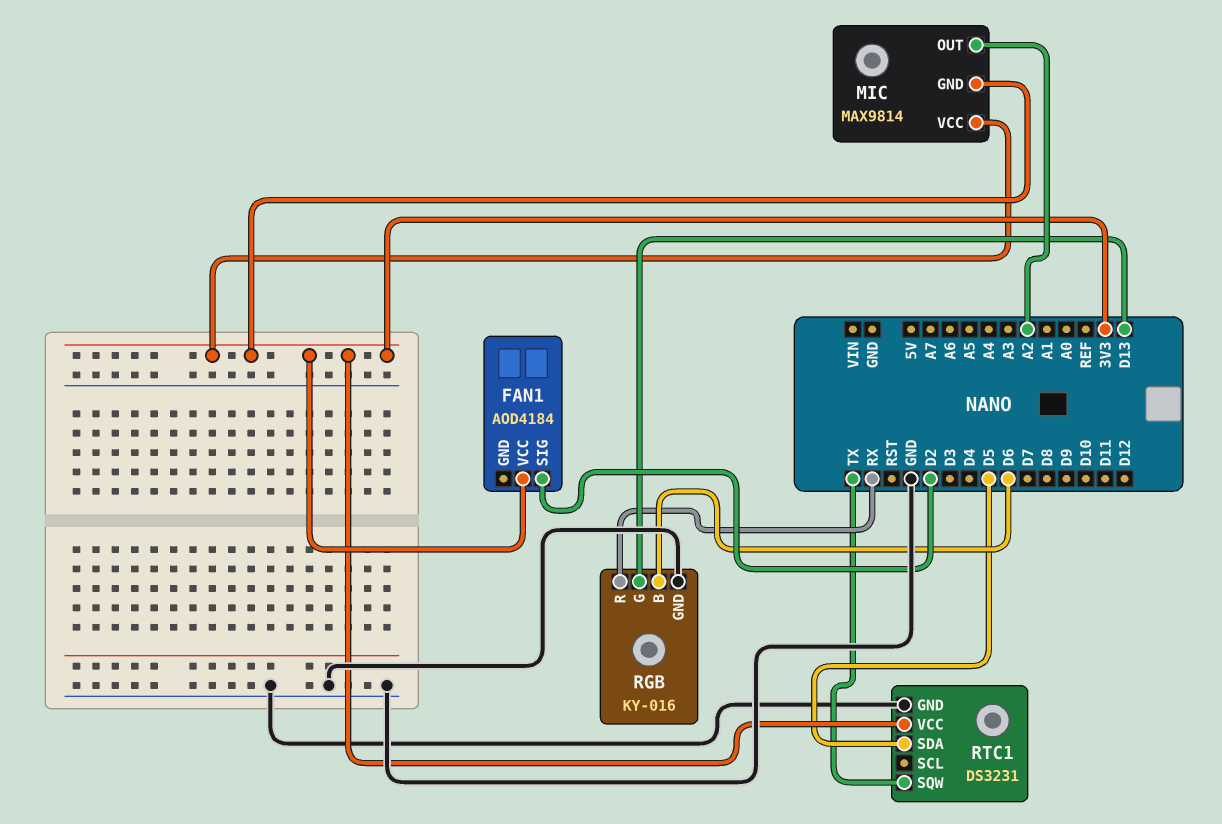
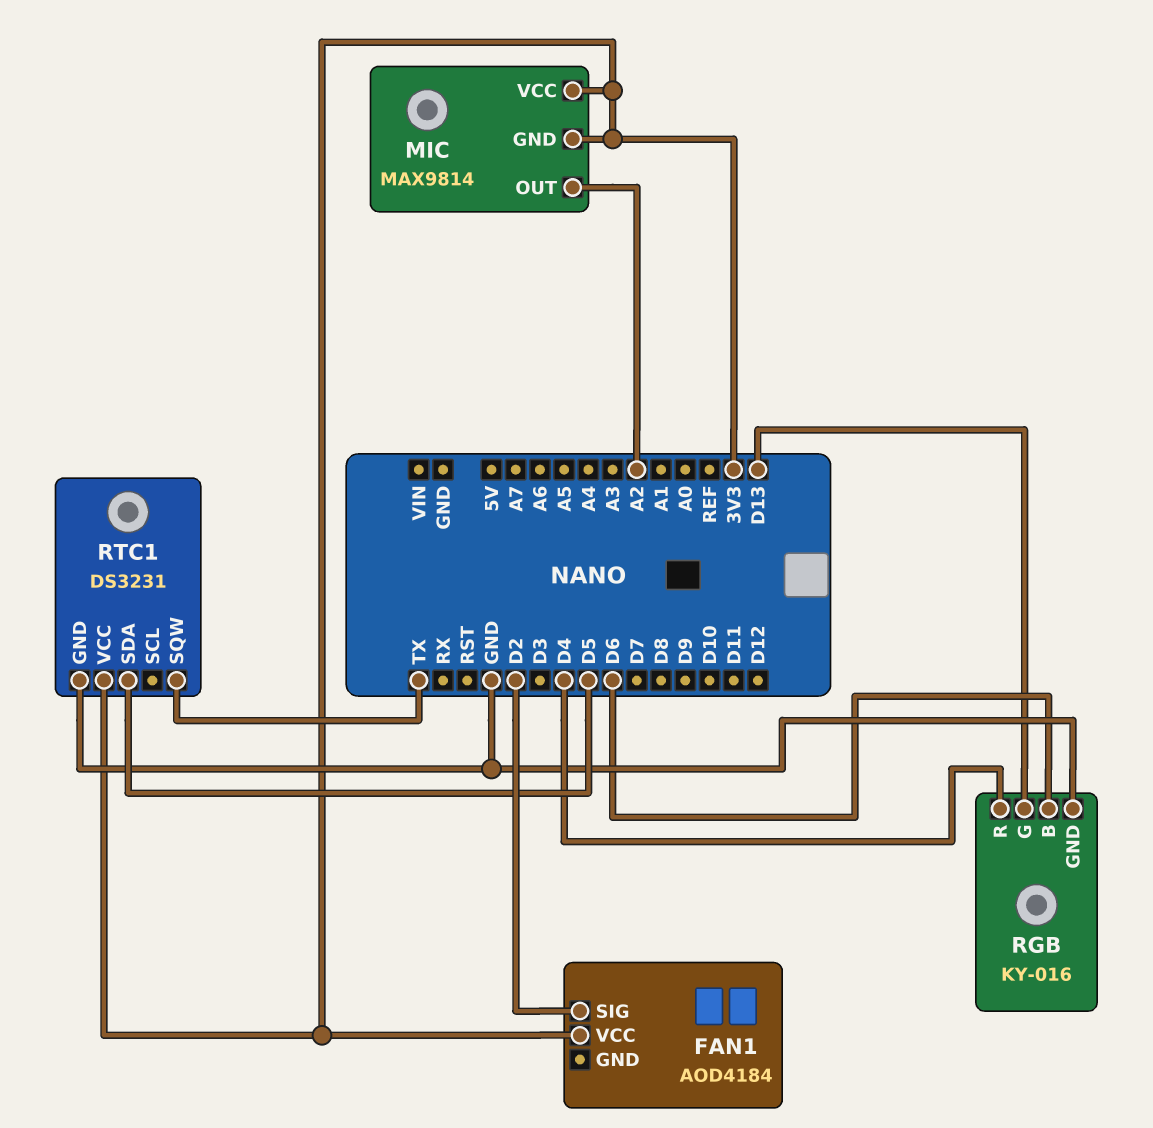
RGB pin R: RX -> D4

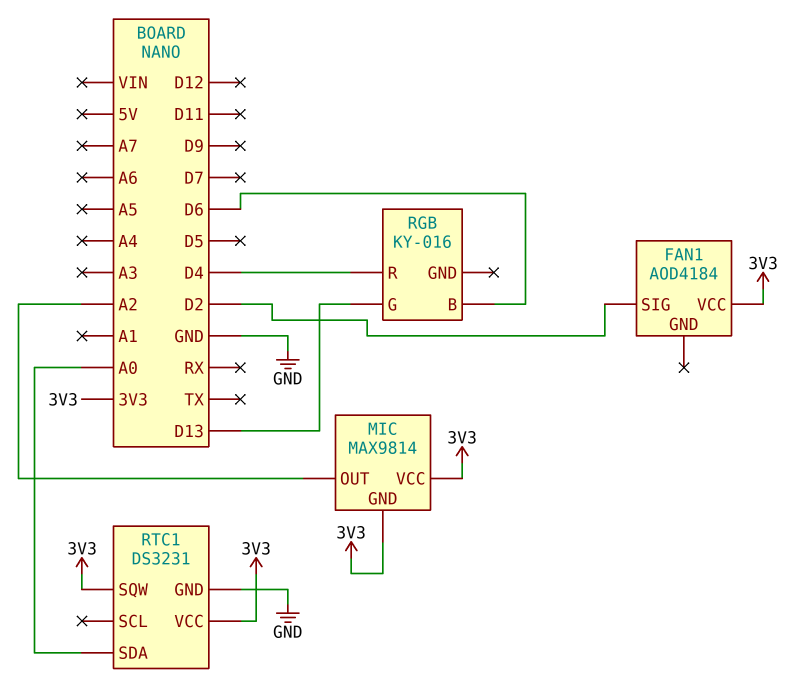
RGB pin GND: GND -> none
RTC1 pin SDA: D5 -> A0
RTC1 pin SQW: TX -> 3V3

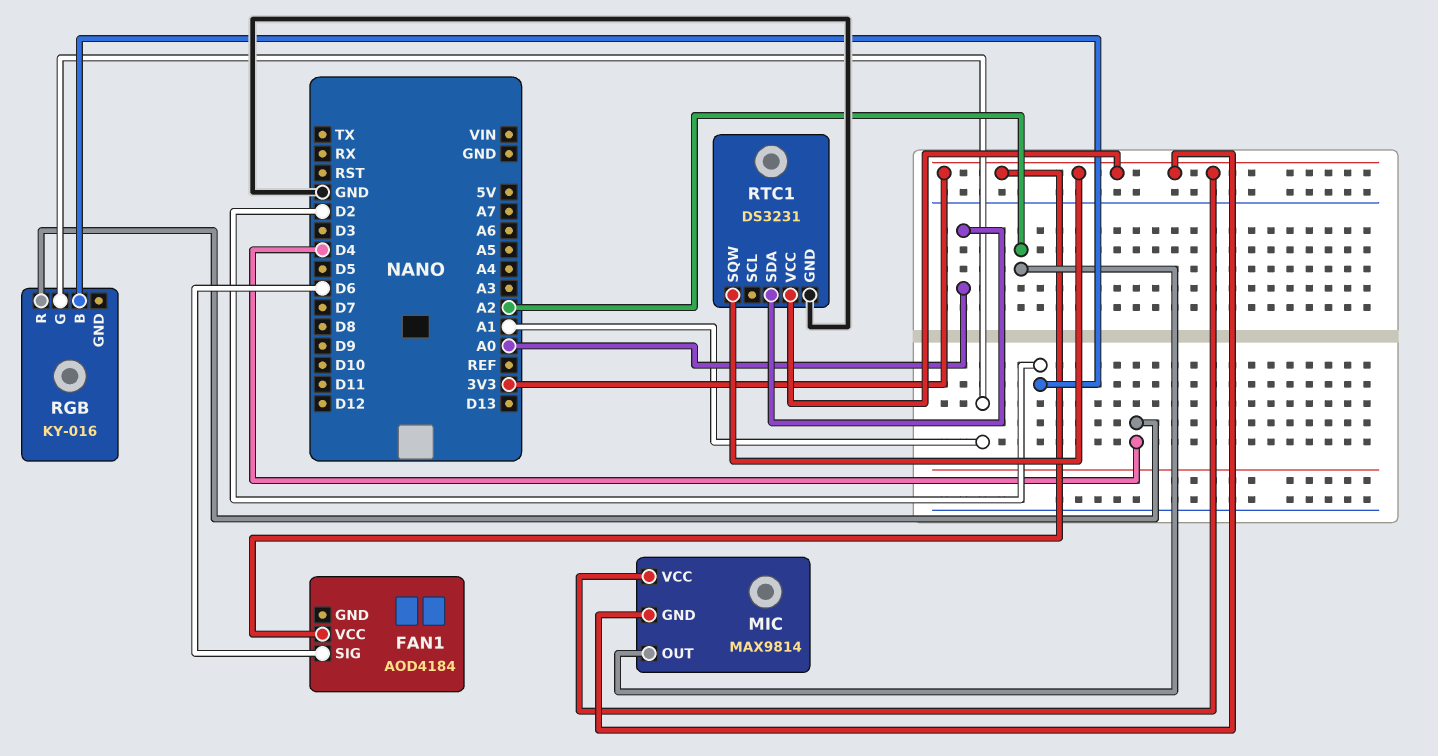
FAN1 pin SIG: D2 -> D6
RGB pin B: D6 -> D2
RGB pin G: D13 -> A1

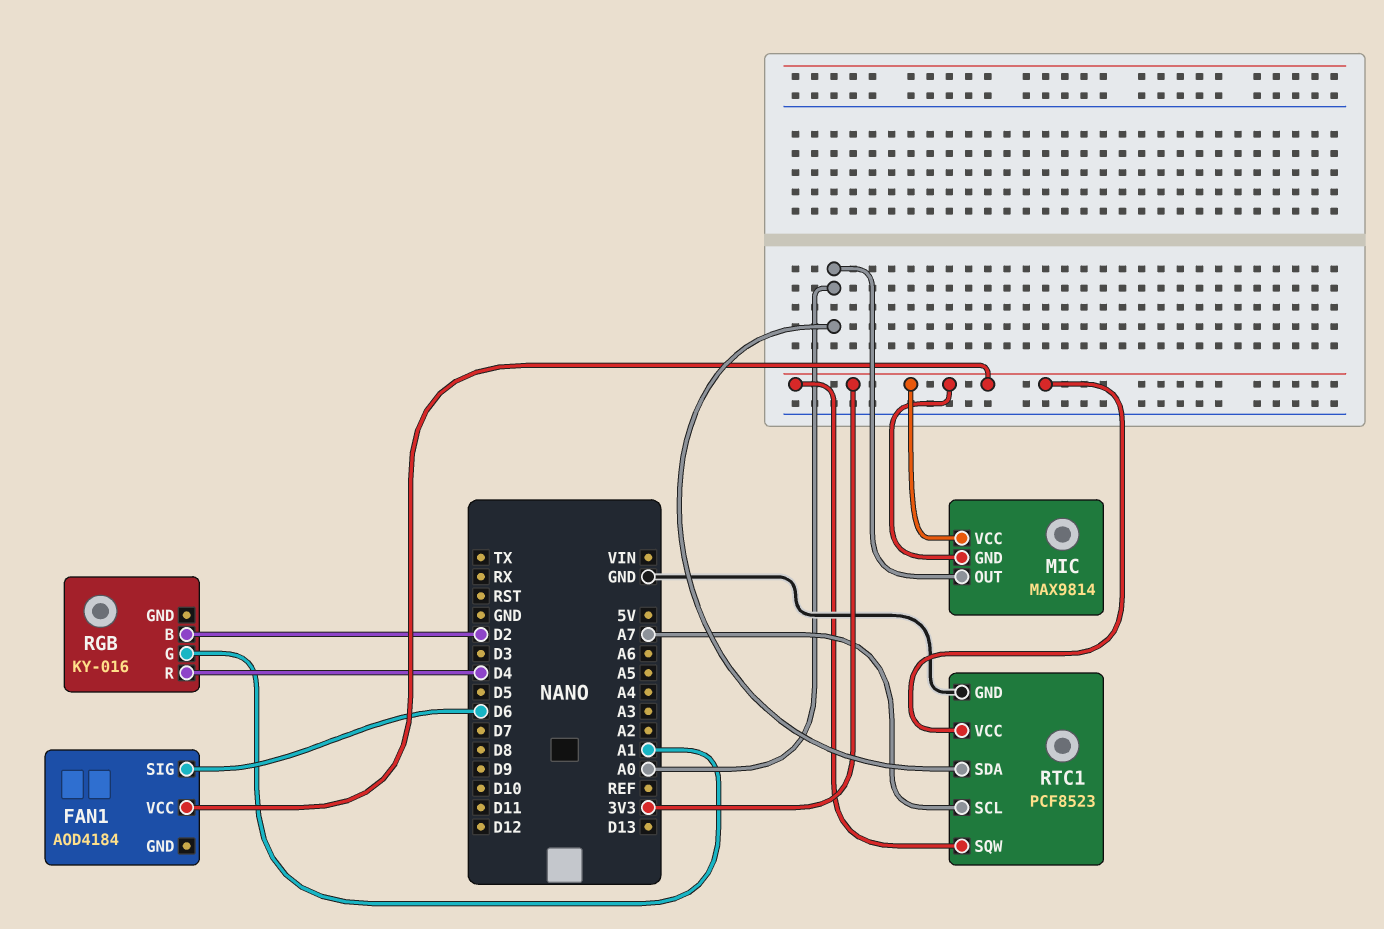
MIC pin OUT: A2 -> A0
RTC1: DS3231 -> PCF8523
RTC1 pin SCL: none -> A7

